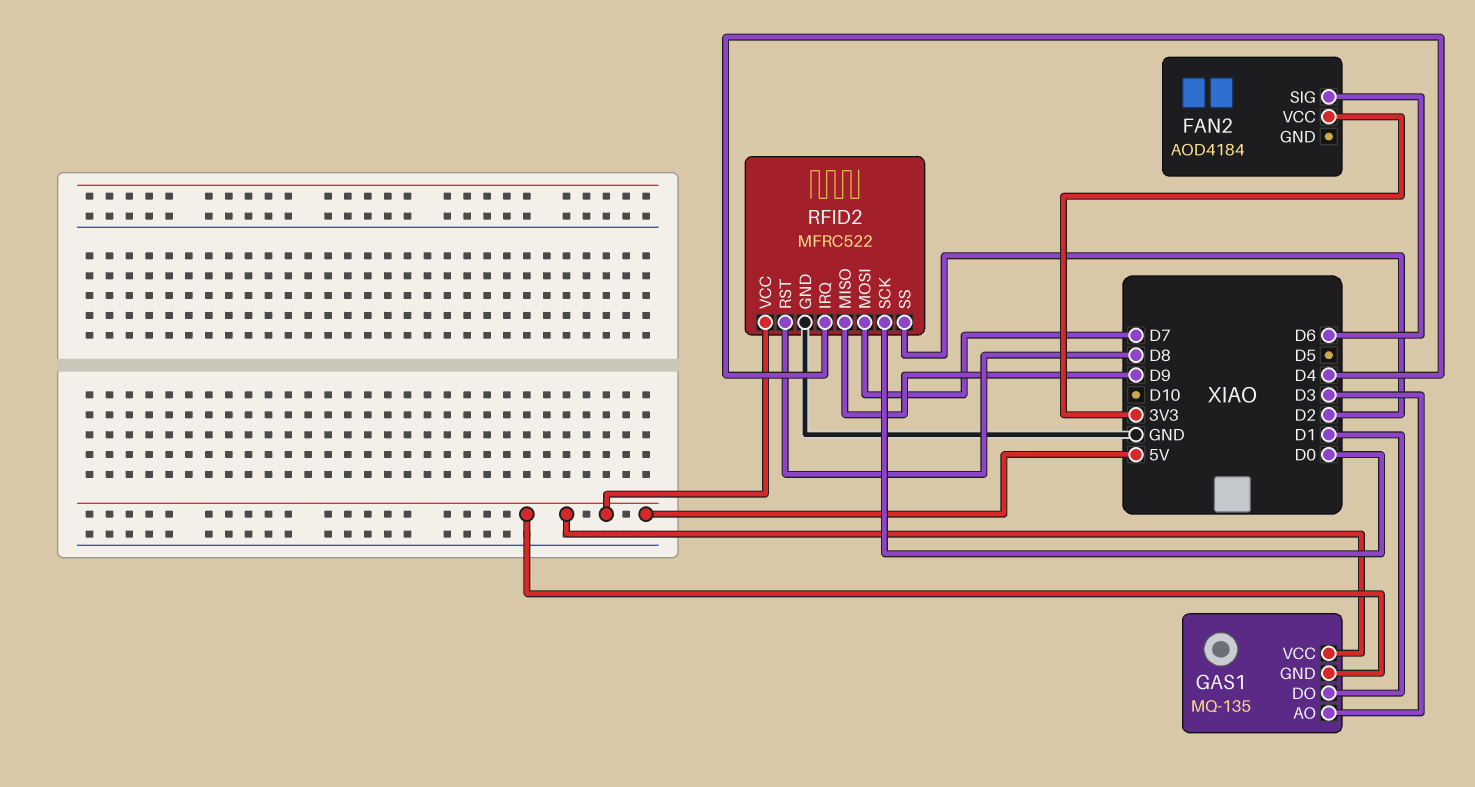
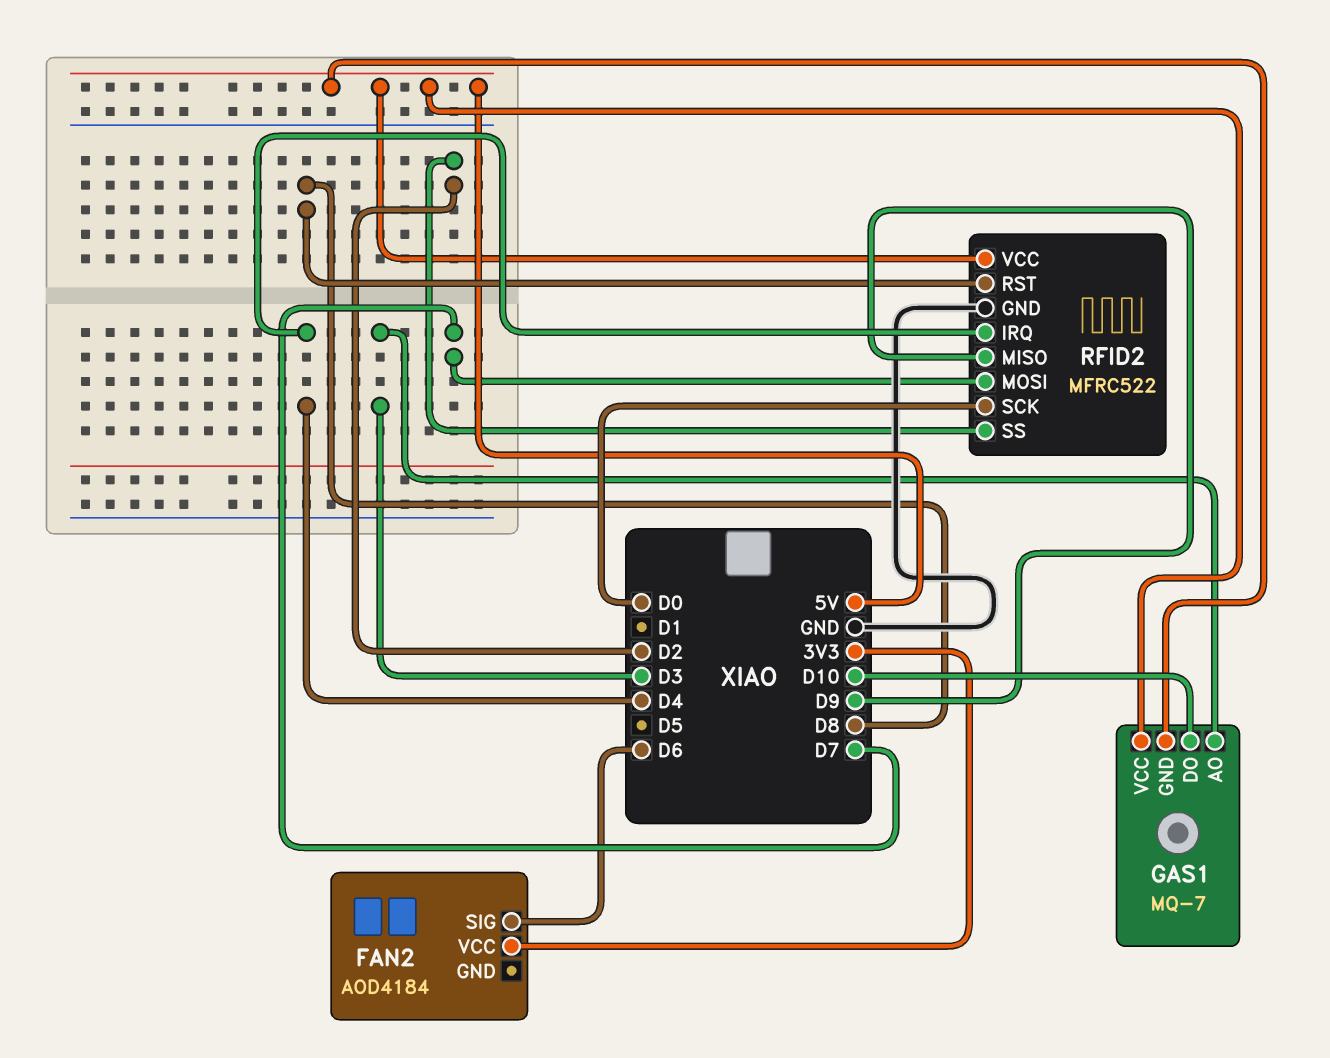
GAS1: MQ-135 -> MQ-7
GAS1 pin DO: D1 -> D10

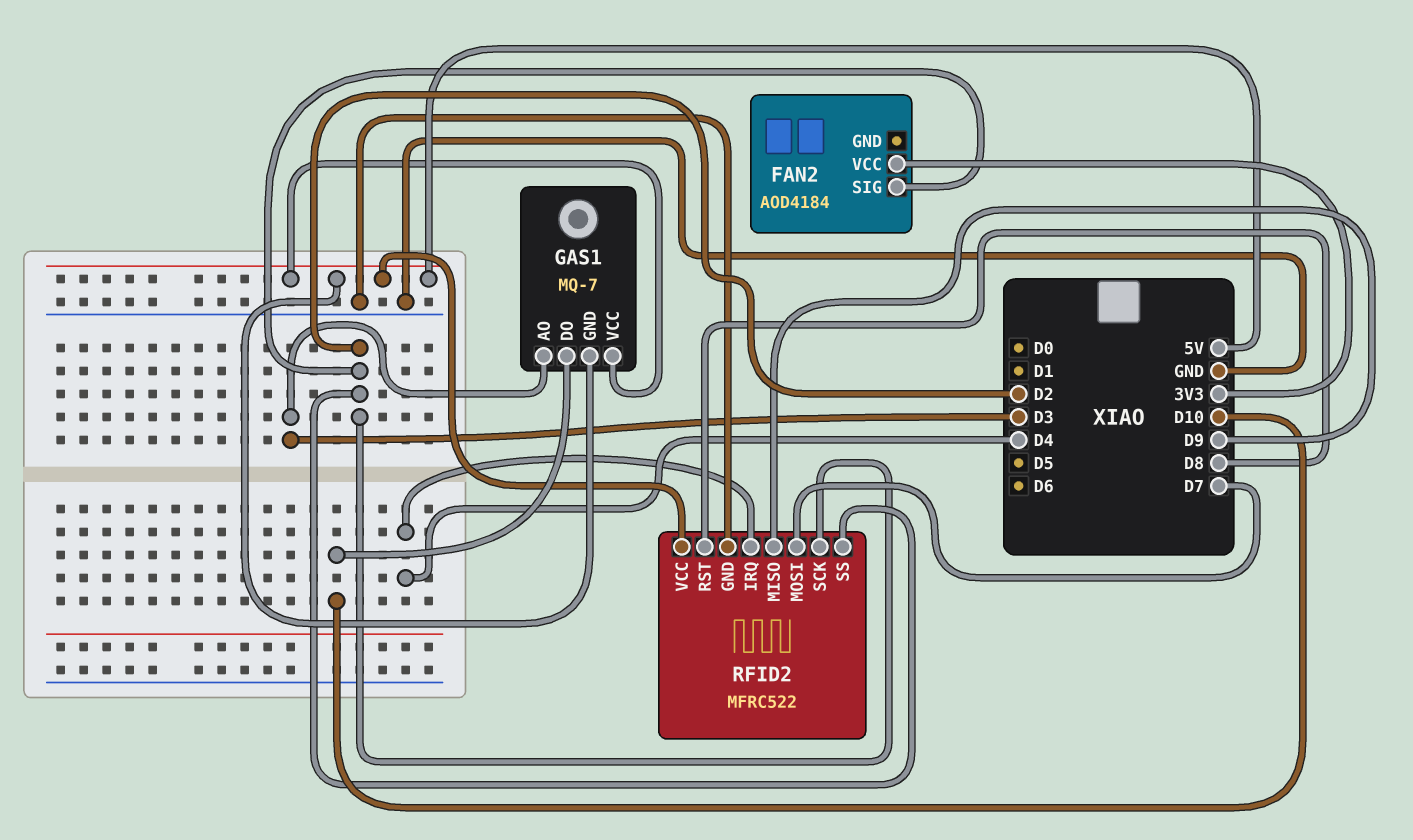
FAN2 pin SIG: D6 -> D2
RFID2 pin SCK: D0 -> D2

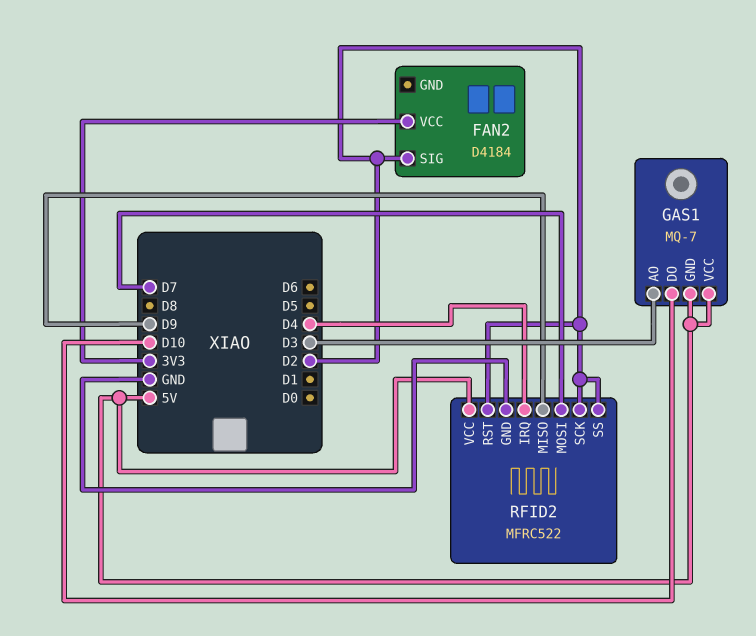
FAN2: AOD4184 -> D4184
RFID2 pin RST: D8 -> D2

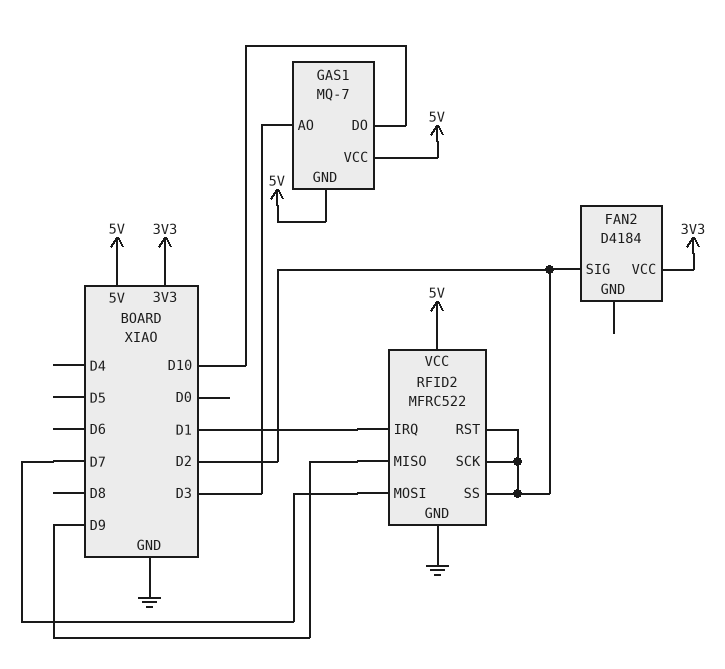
RFID2 pin IRQ: D4 -> D1

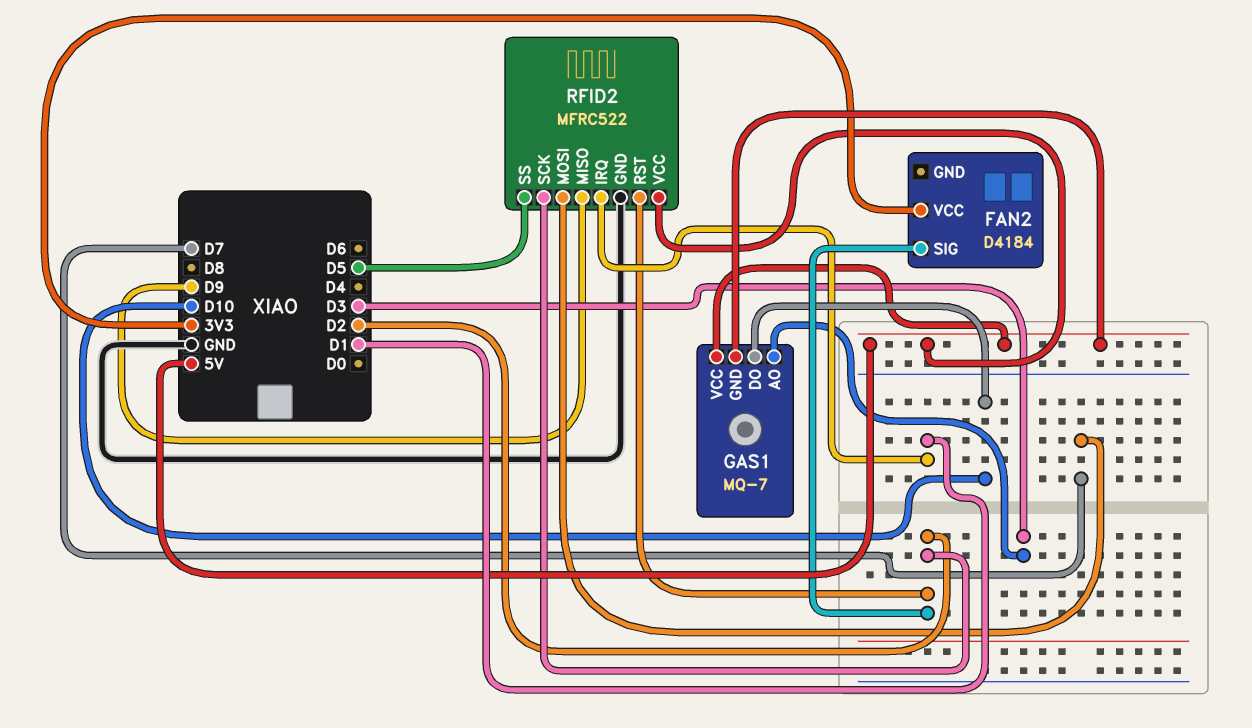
RFID2 pin SS: D2 -> D5

